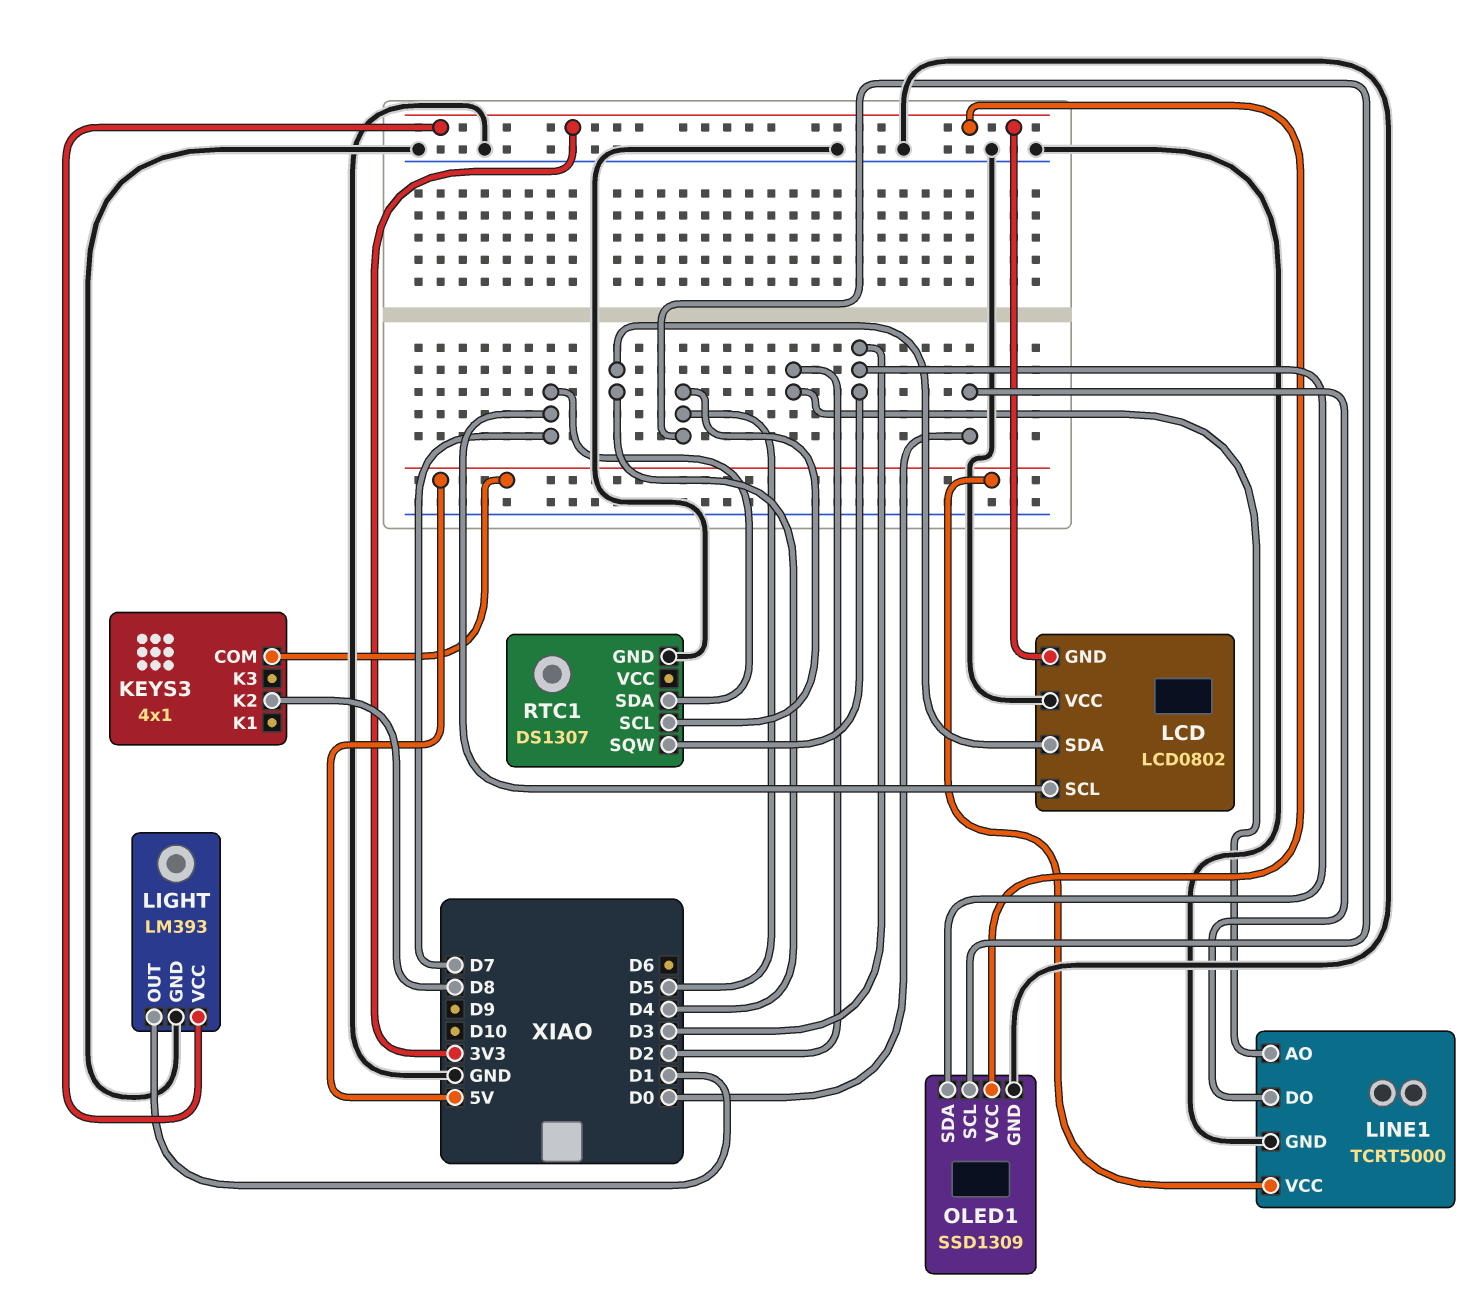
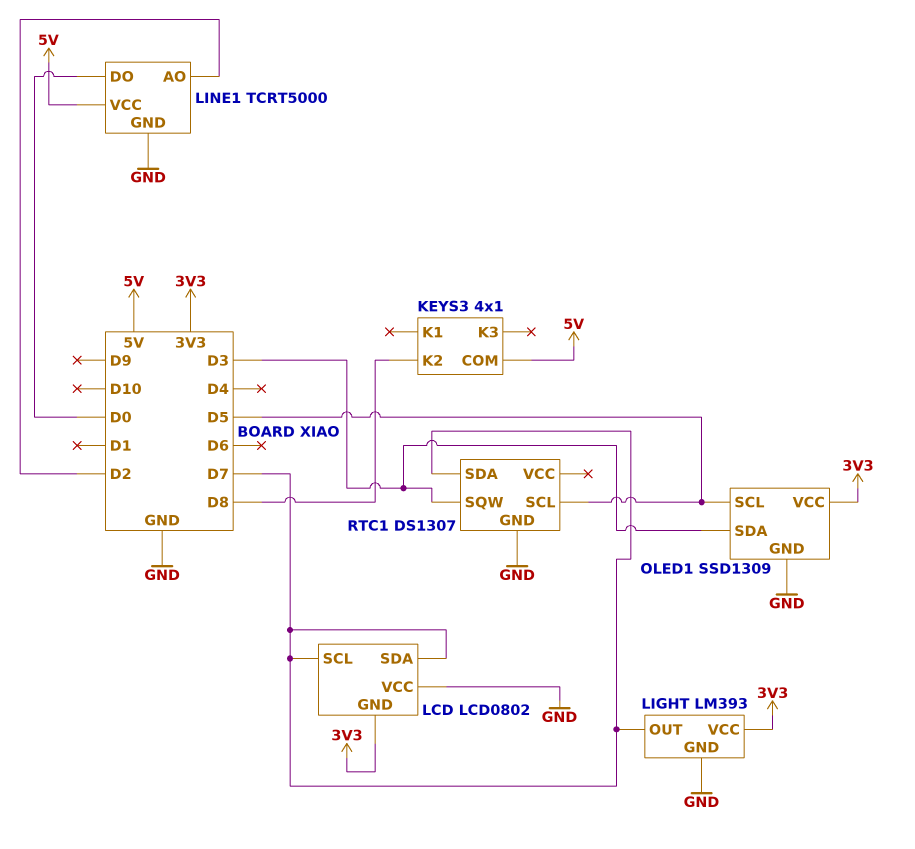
LCD pin SDA: D4 -> D7
LIGHT pin OUT: D1 -> D7

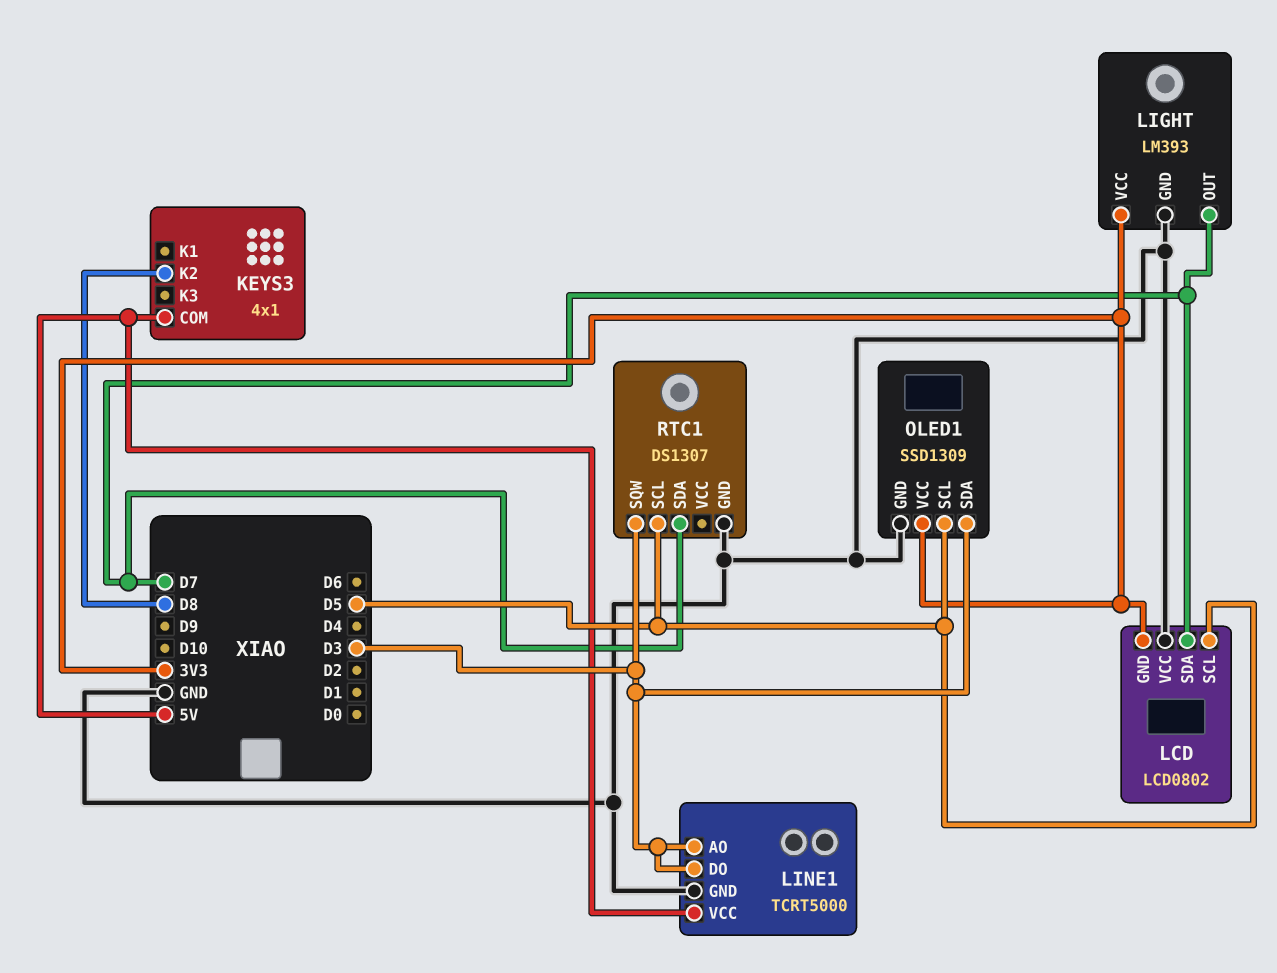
LCD pin SCL: D7 -> D5
LINE1 pin AO: D2 -> D3
LINE1 pin DO: D0 -> D3

